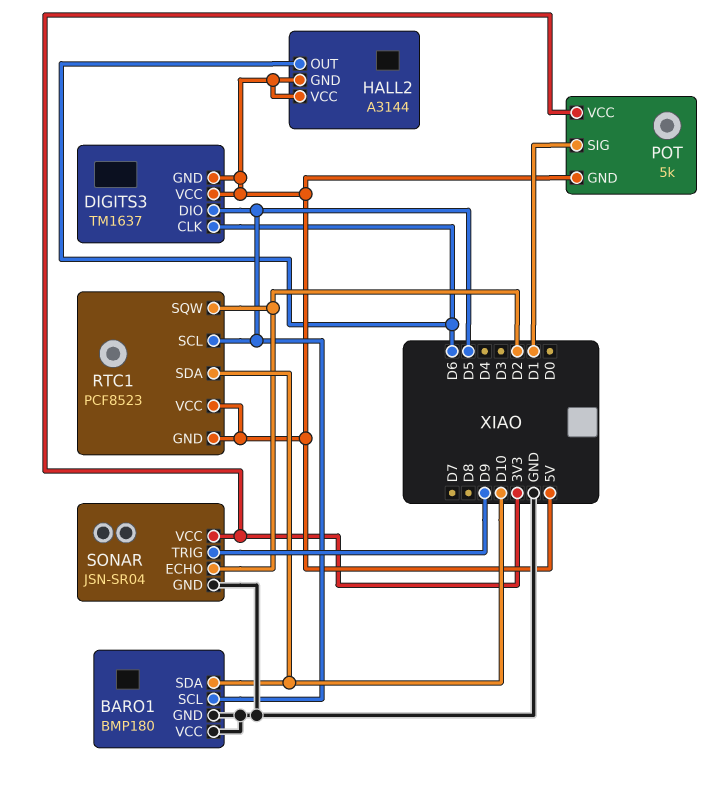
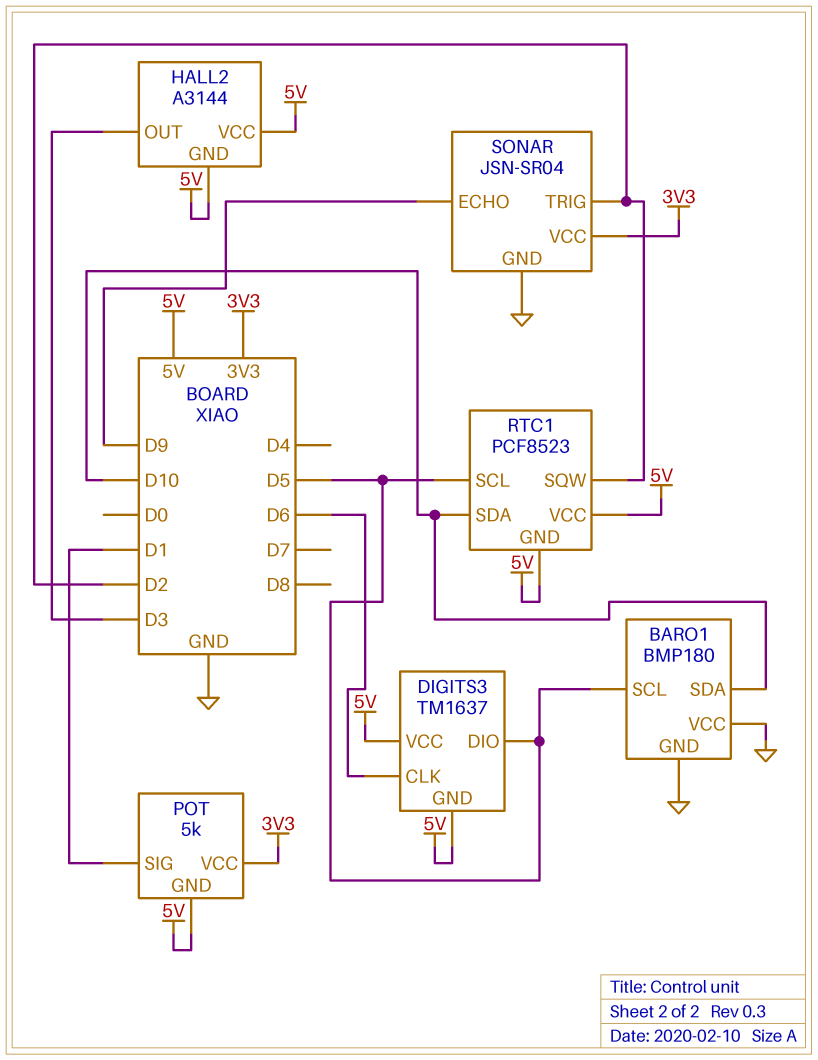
HALL2 pin OUT: D6 -> D3
SONAR pin ECHO: D2 -> D9
SONAR pin TRIG: D9 -> D2

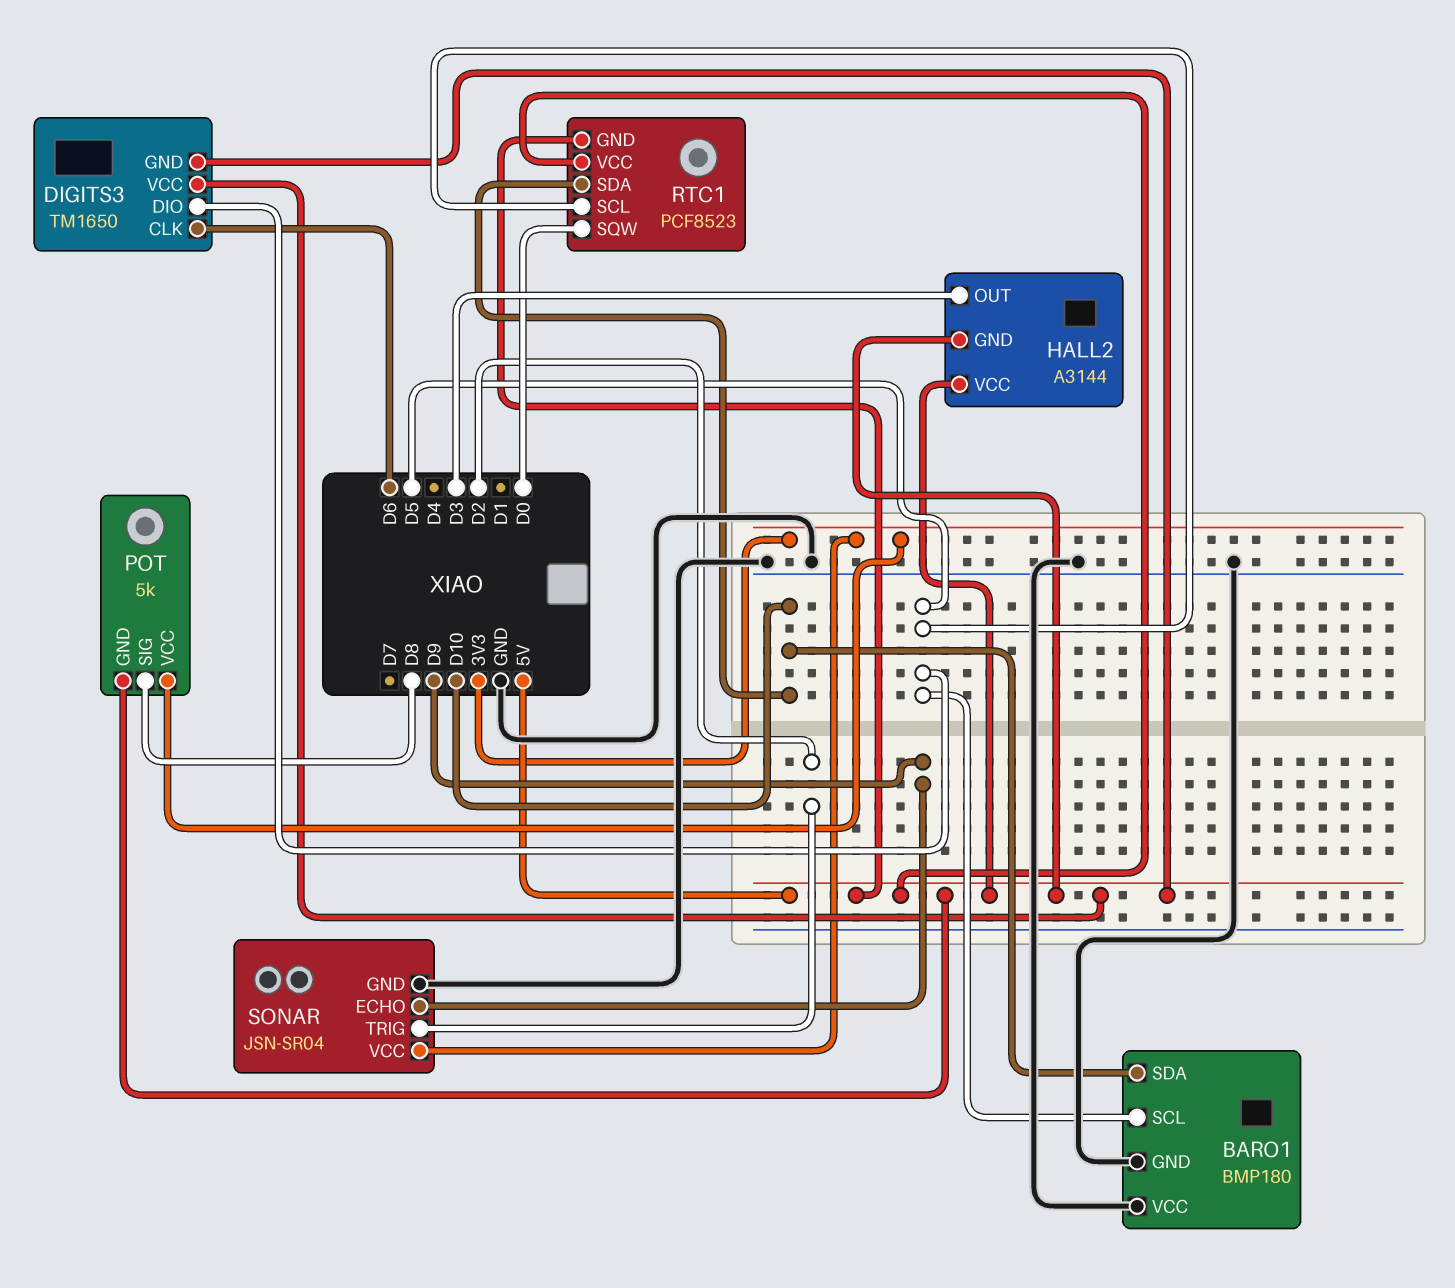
DIGITS3: TM1637 -> TM1650
POT pin SIG: D1 -> D8
RTC1 pin SQW: D2 -> D0

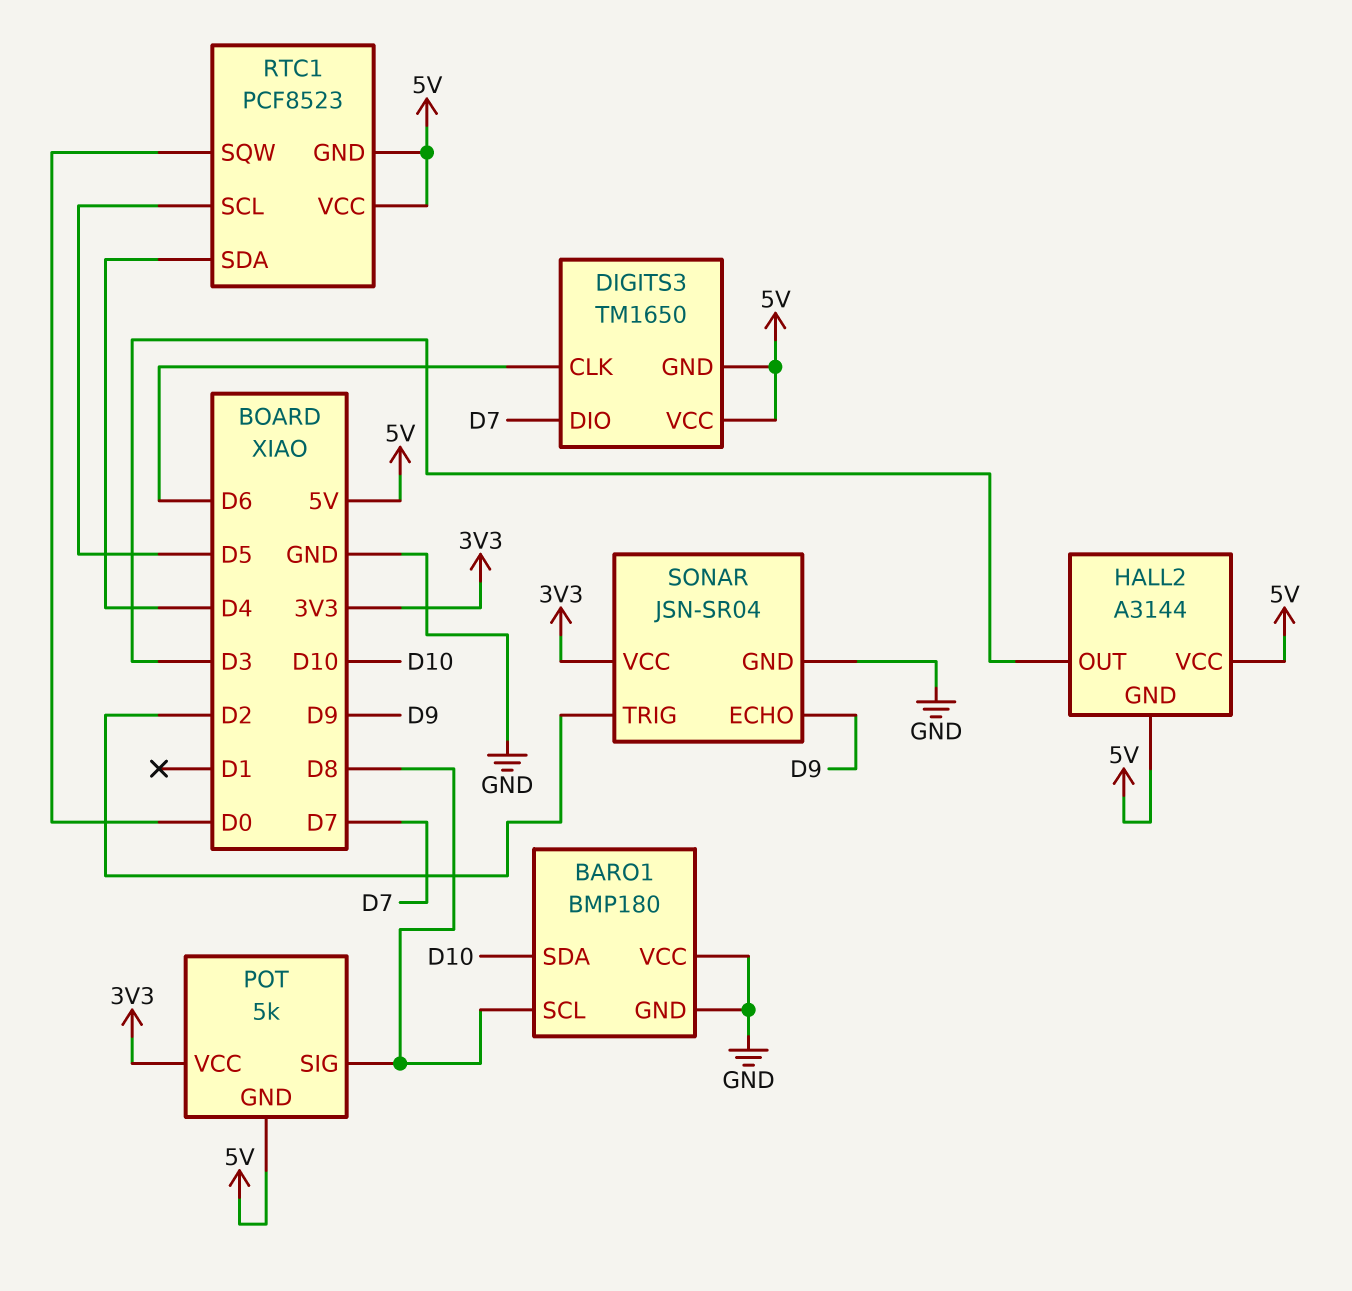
BARO1 pin SCL: D5 -> D8
DIGITS3 pin DIO: D5 -> D7
RTC1 pin SDA: D10 -> D4

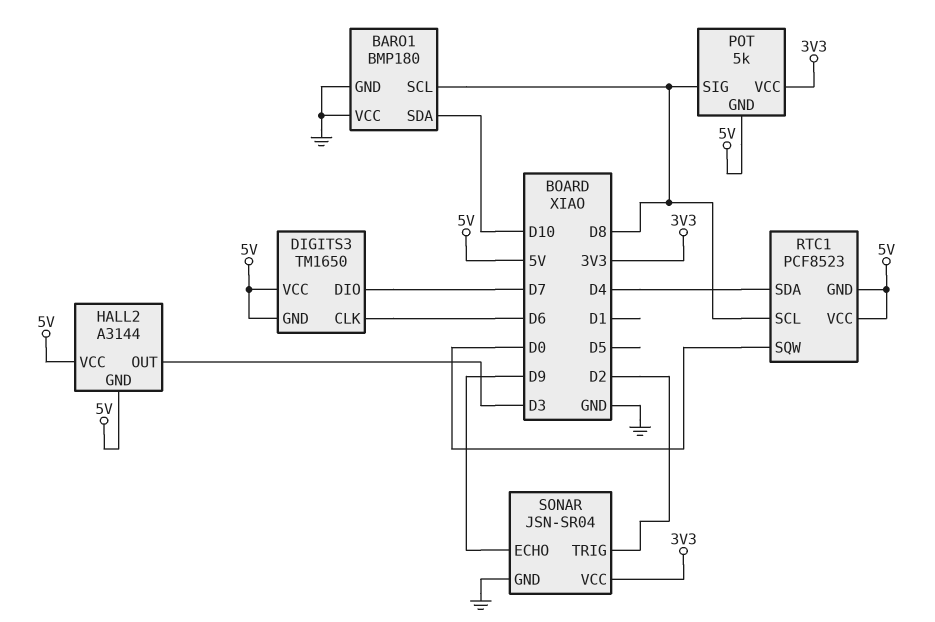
RTC1 pin SCL: D5 -> D8

